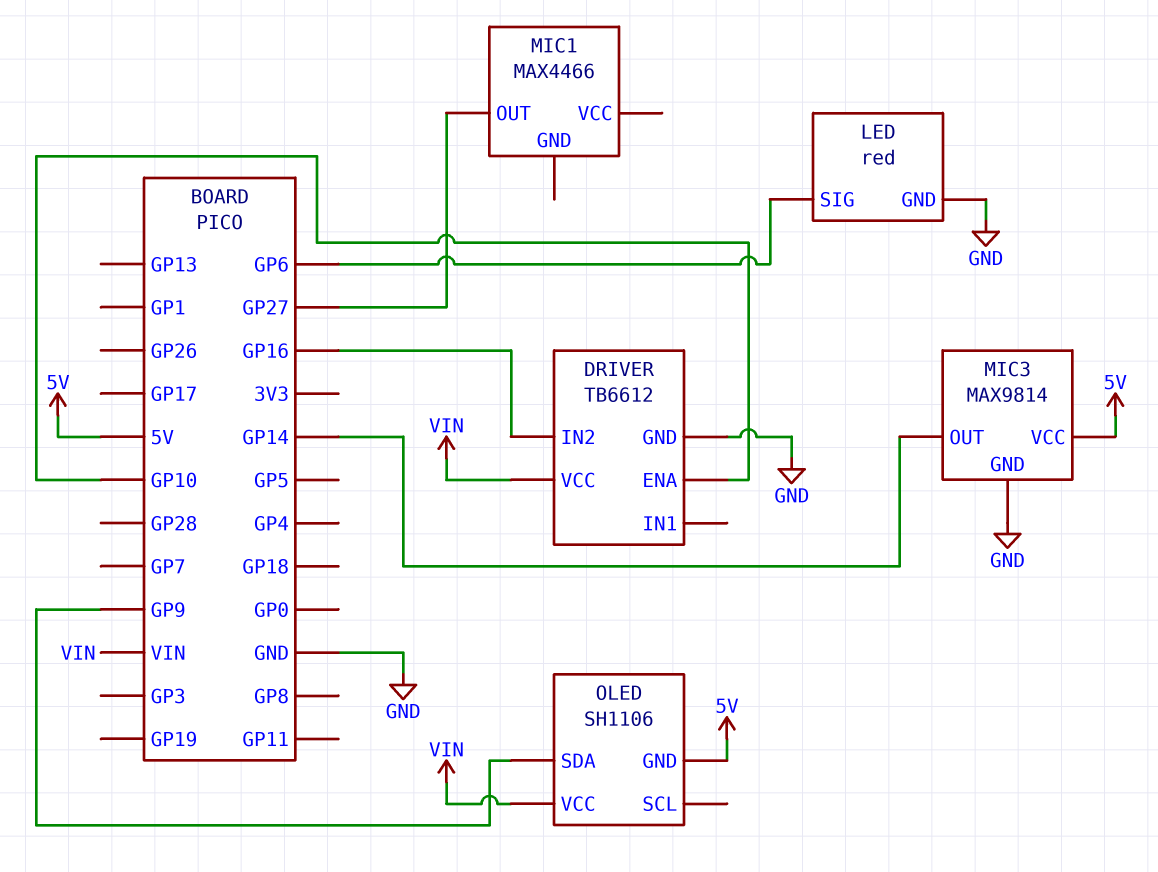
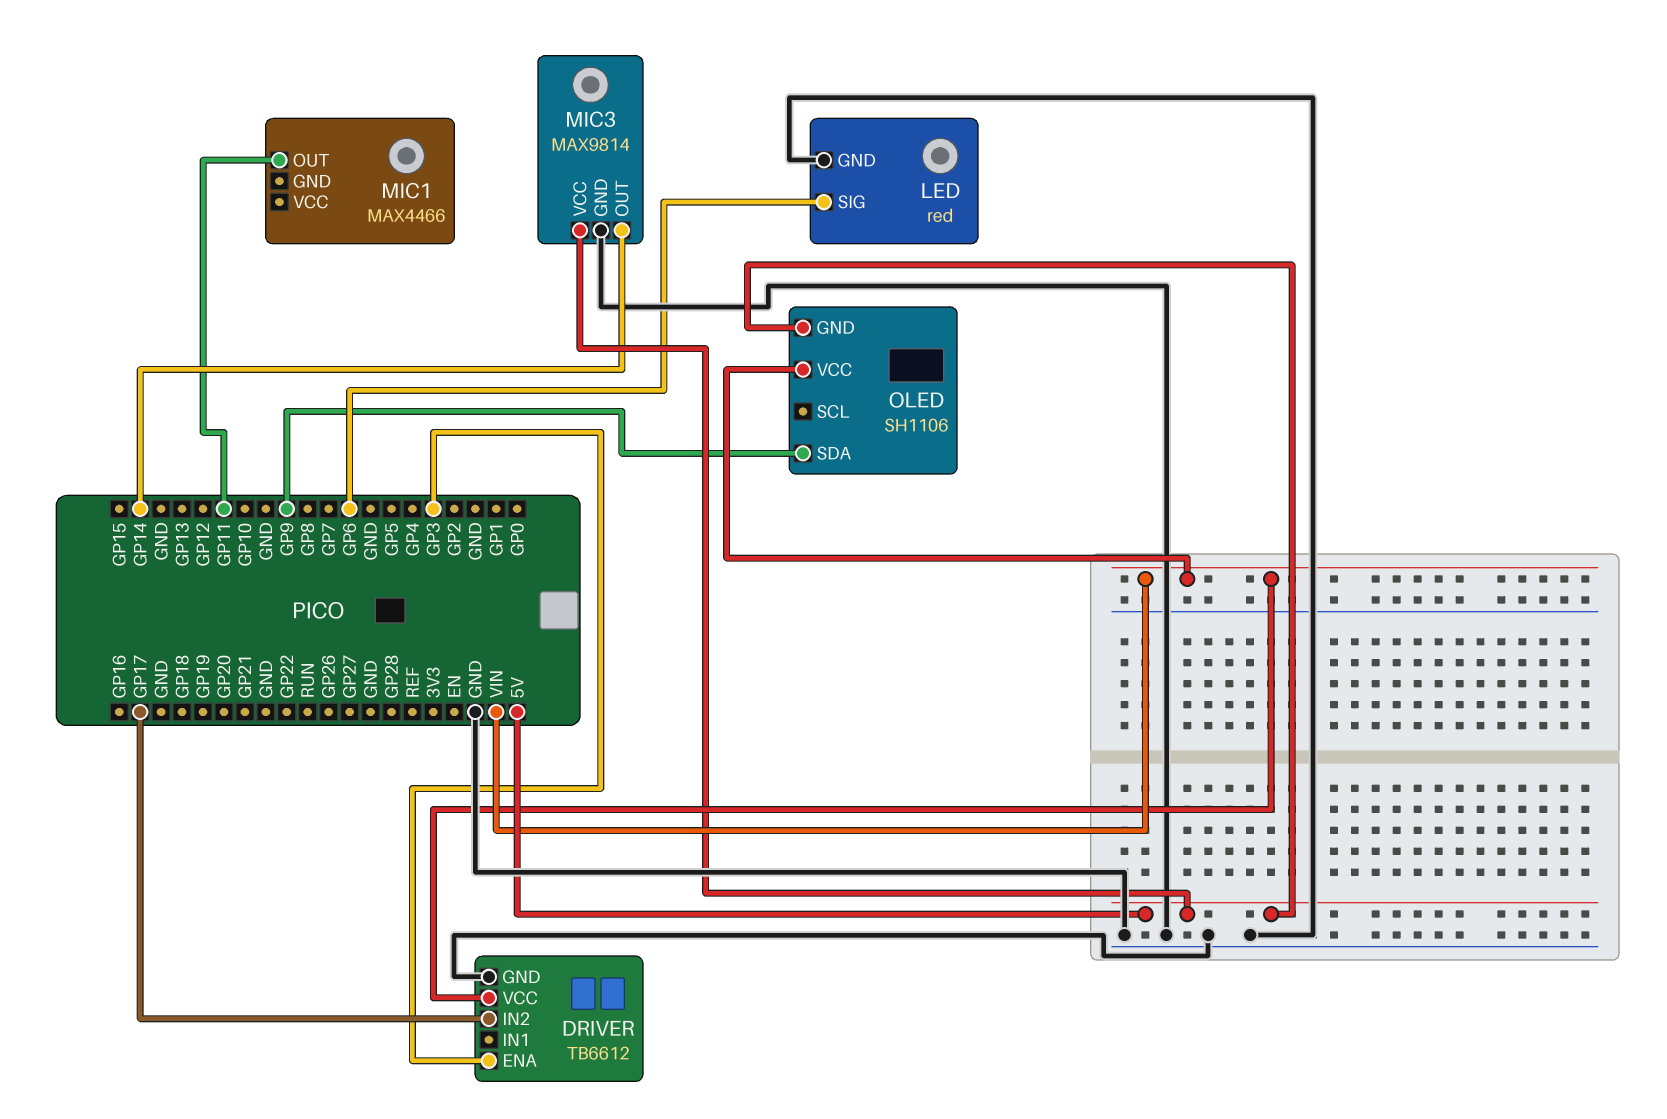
DRIVER pin ENA: GP10 -> GP3
DRIVER pin IN2: GP16 -> GP17
MIC1 pin OUT: GP27 -> GP11

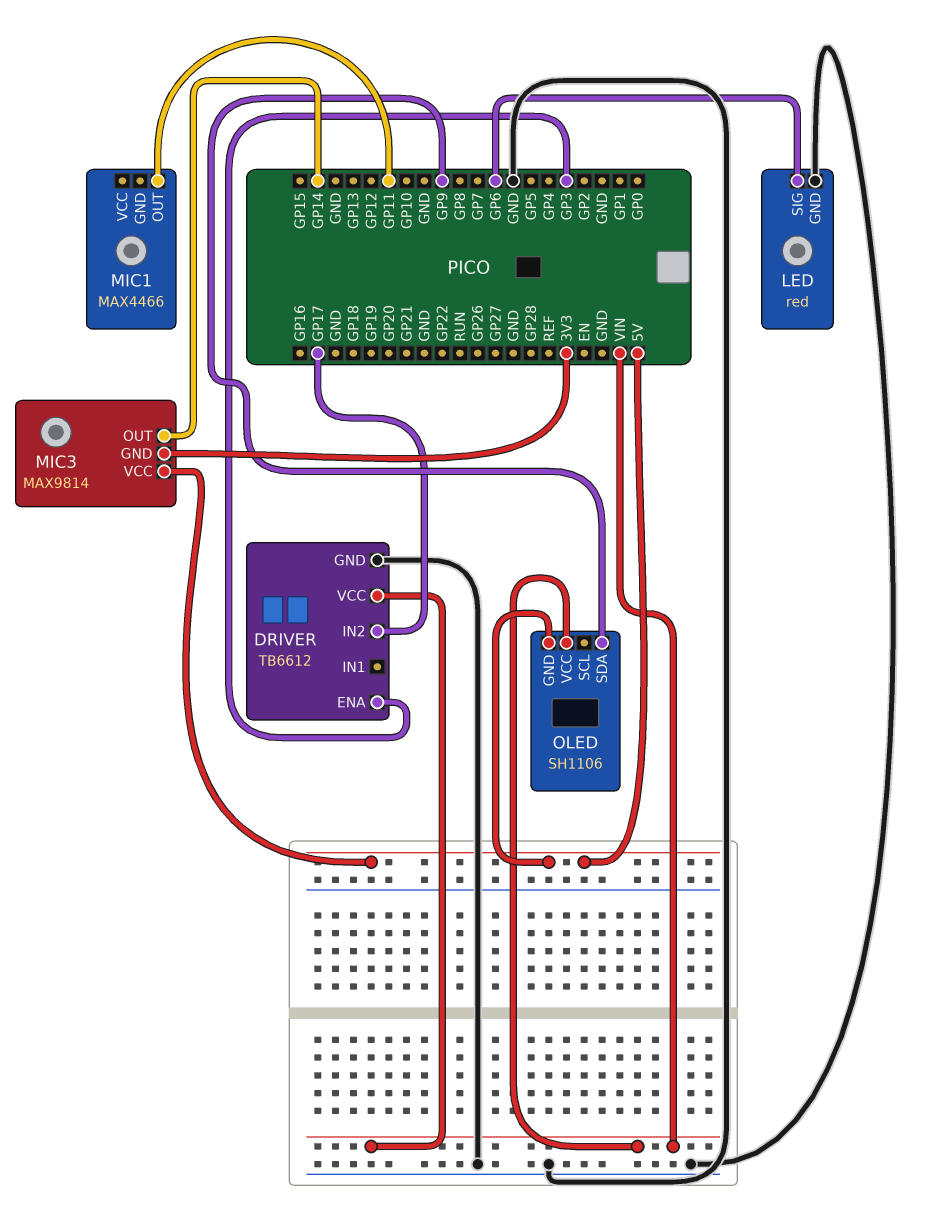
MIC3 pin GND: GND -> 3V3

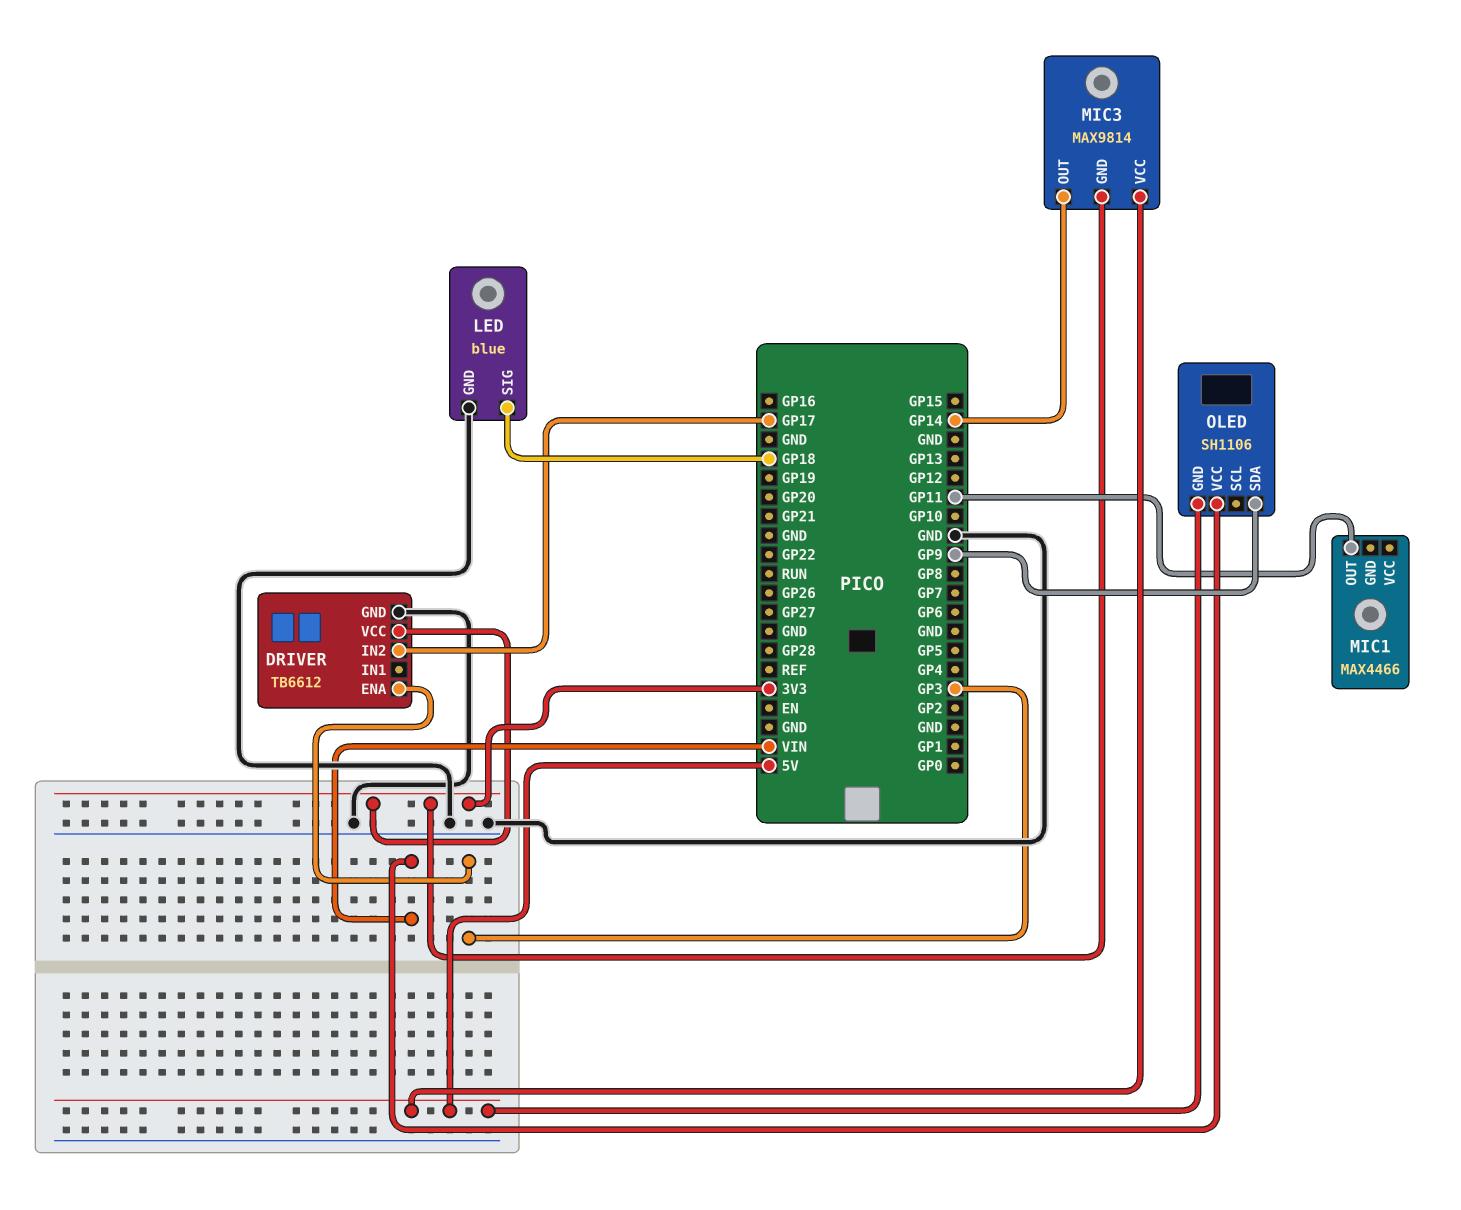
DRIVER pin VCC: VIN -> 3V3
LED: red -> blue
LED pin SIG: GP6 -> GP18

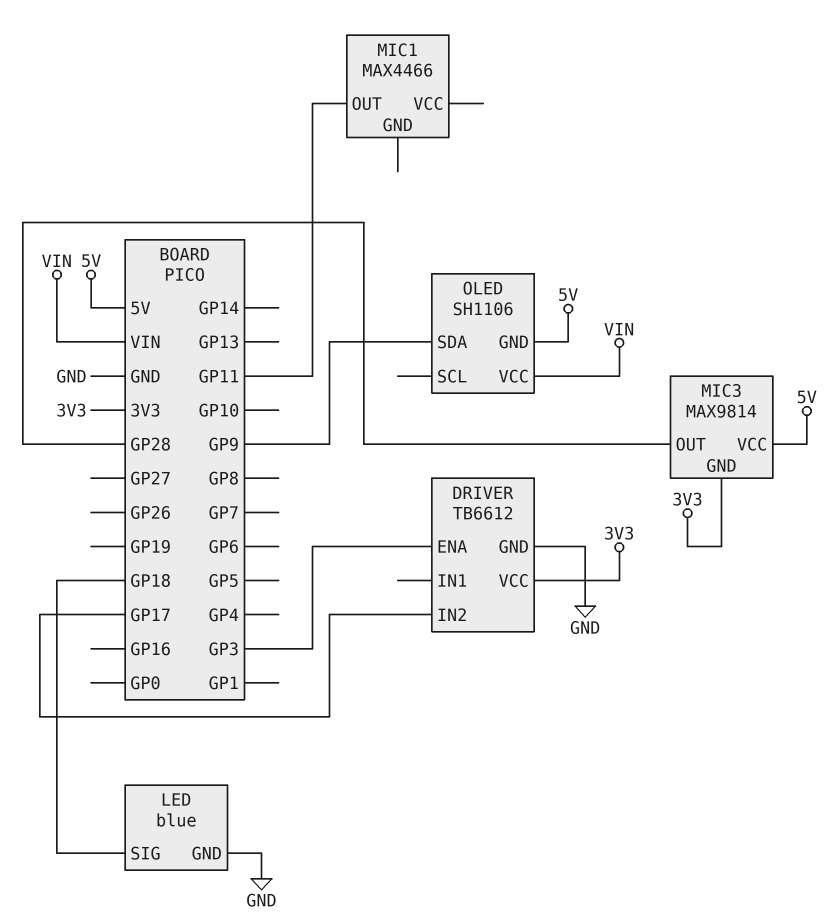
MIC3 pin OUT: GP14 -> GP28

